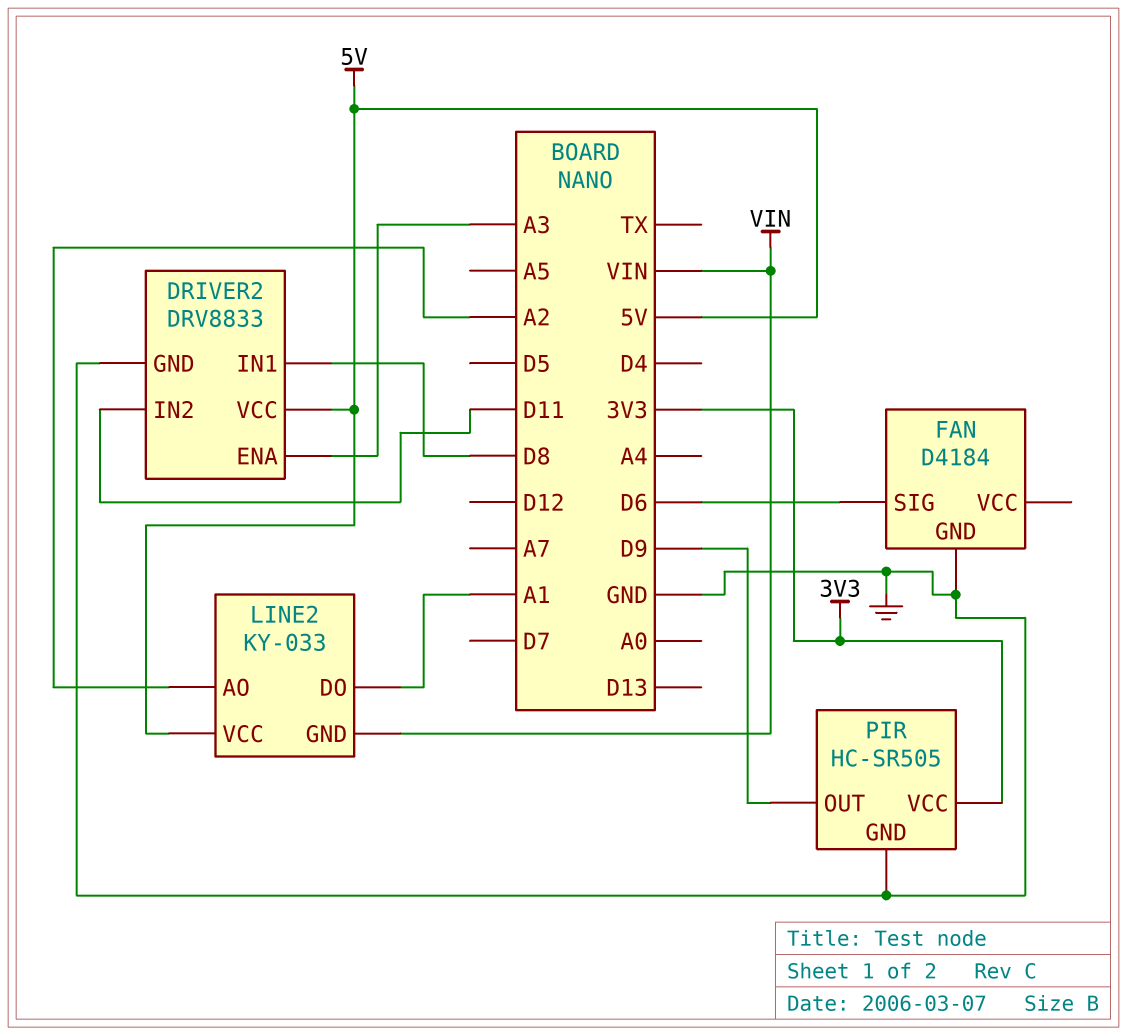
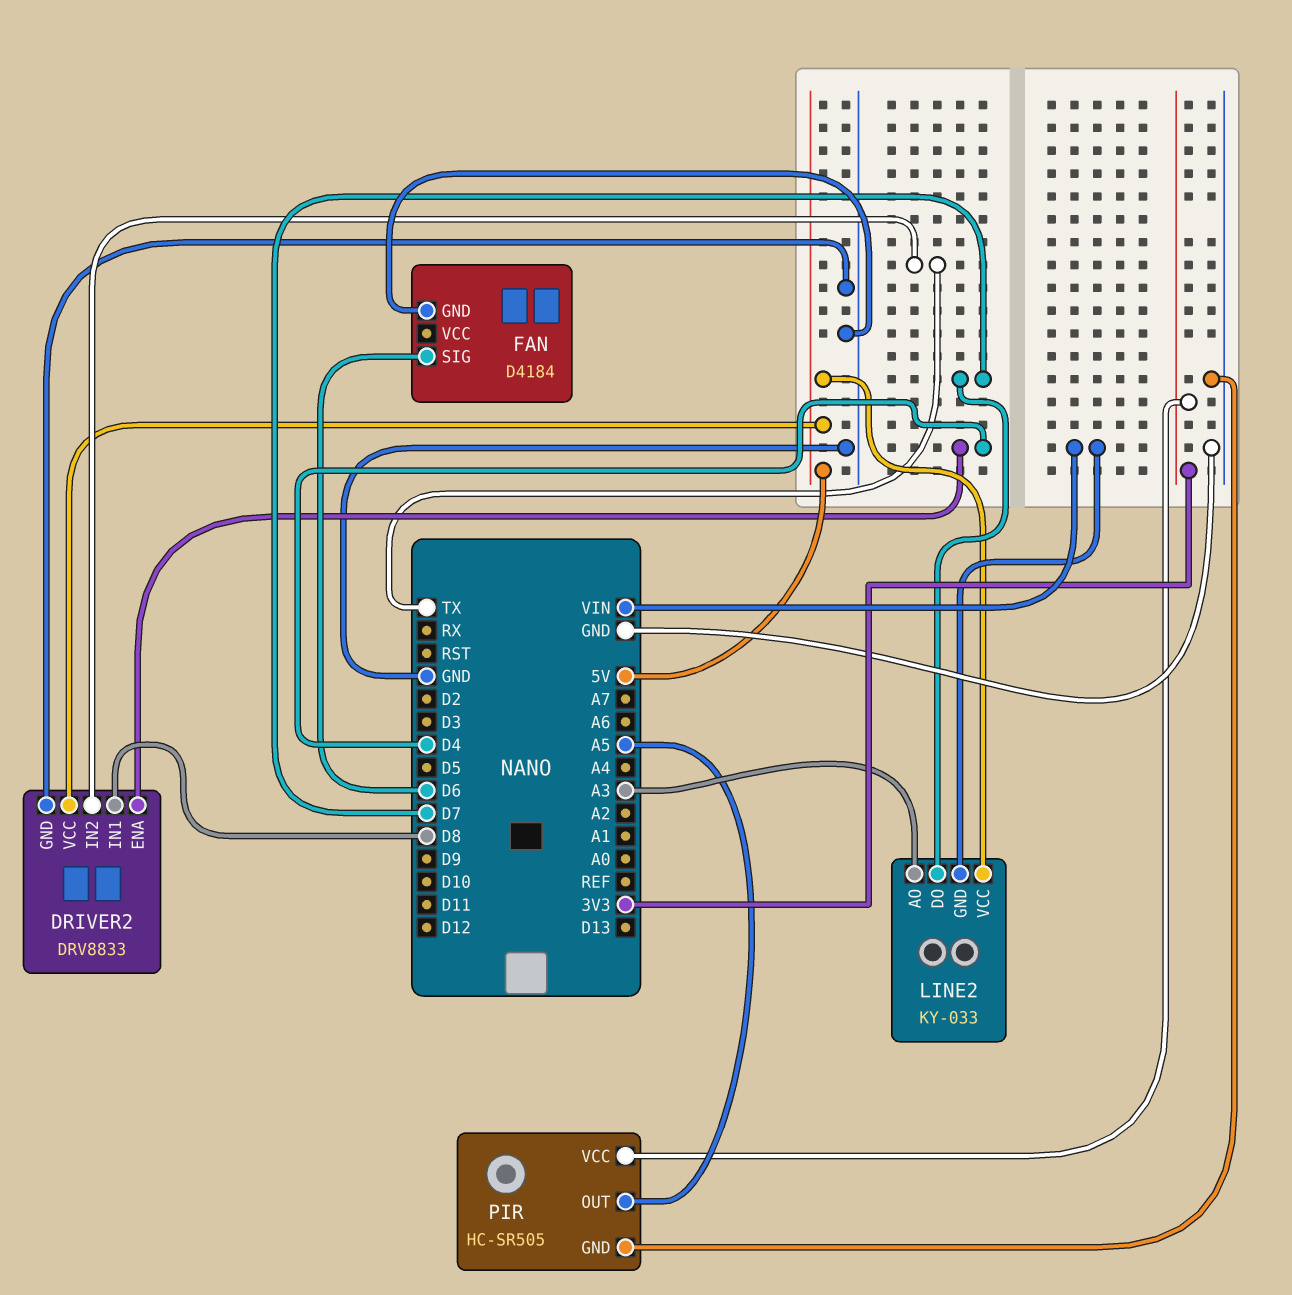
DRIVER2 pin ENA: A3 -> D4
DRIVER2 pin IN2: D11 -> TX
LINE2 pin AO: A2 -> A3
LINE2 pin DO: A1 -> D7
PIR pin OUT: D9 -> A5

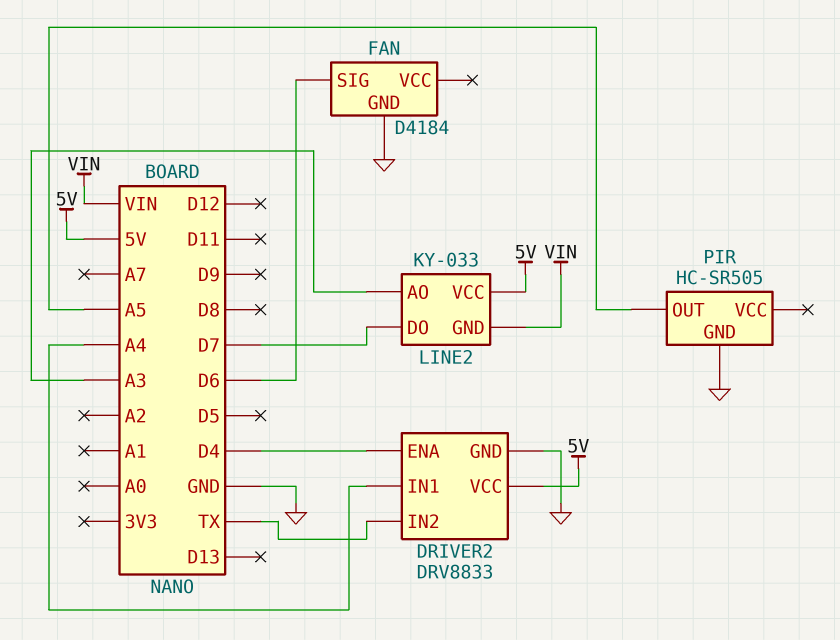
DRIVER2 pin IN1: D8 -> A4
PIR pin VCC: 3V3 -> none

